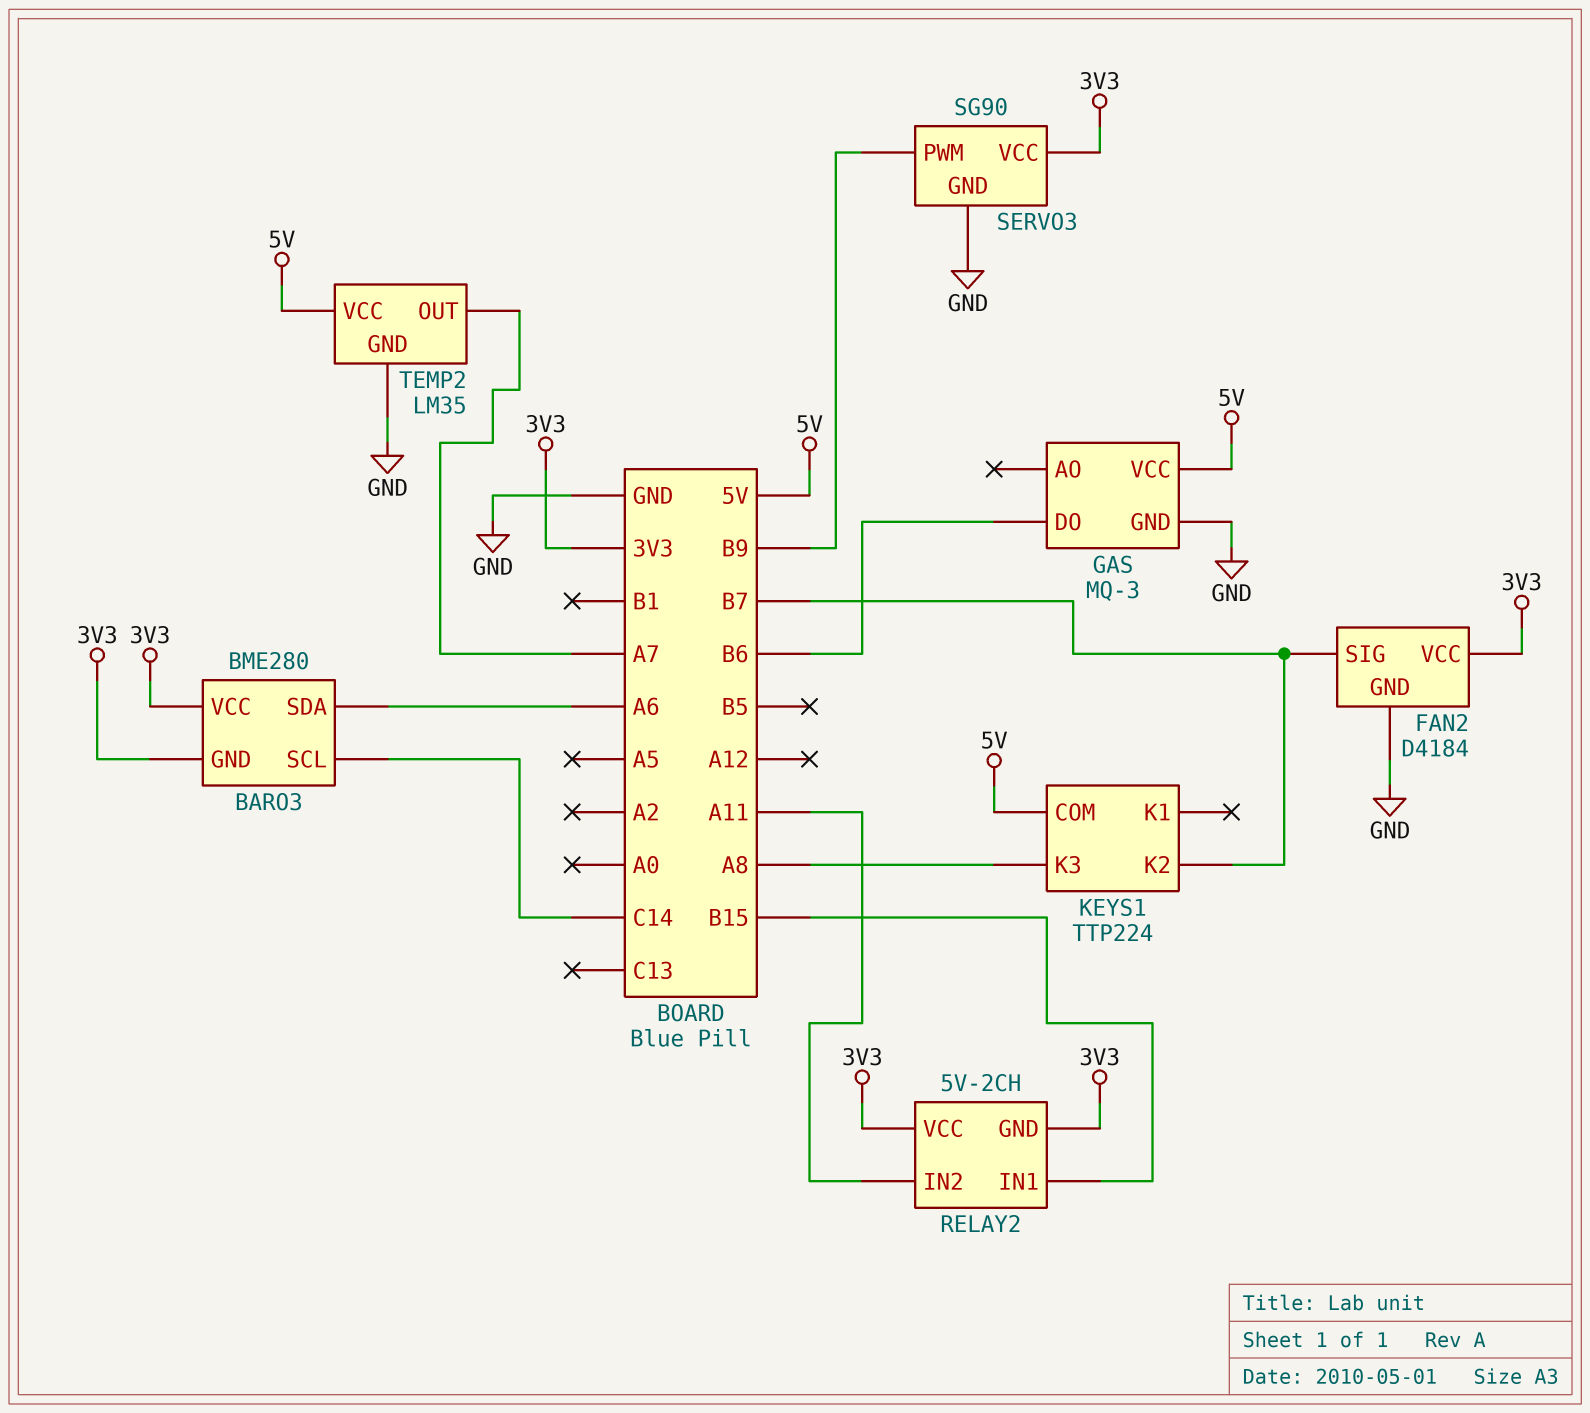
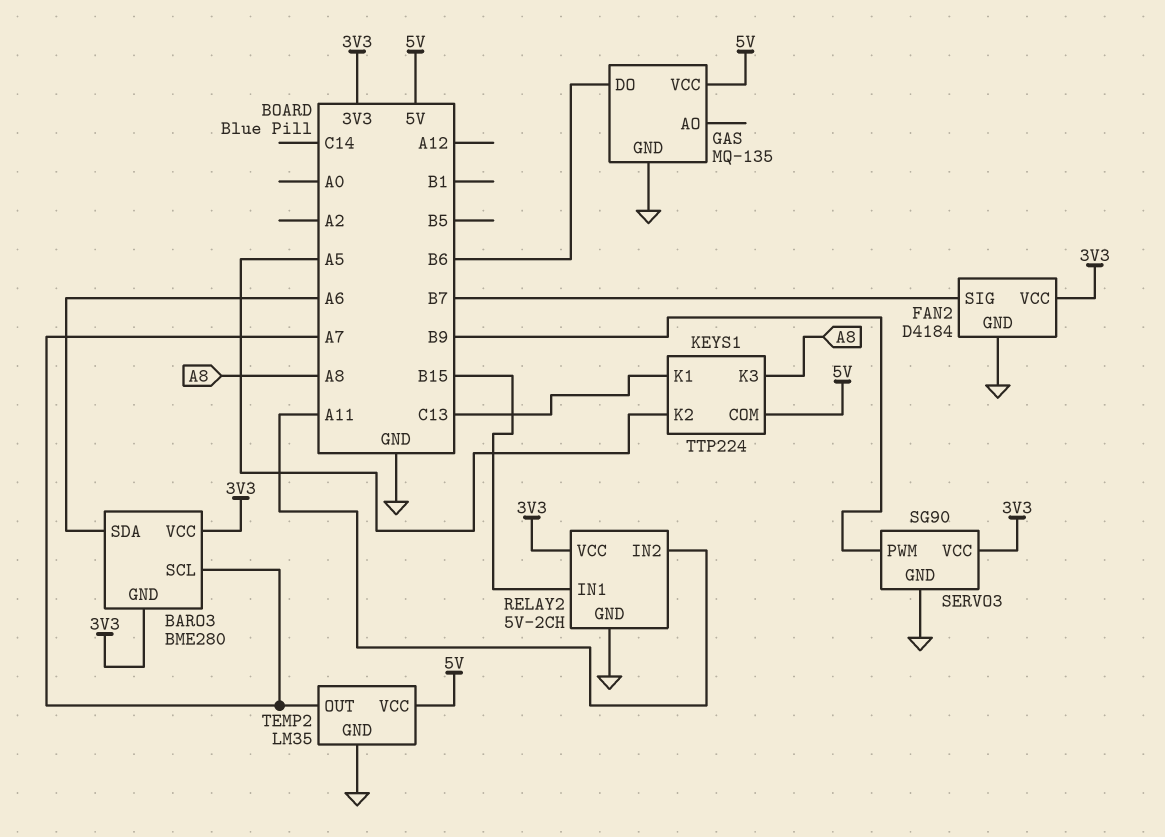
BARO3 pin SCL: C14 -> A7
GAS: MQ-3 -> MQ-135
KEYS1 pin K1: none -> C13
KEYS1 pin K2: B7 -> A5
RELAY2 pin GND: 3V3 -> GND

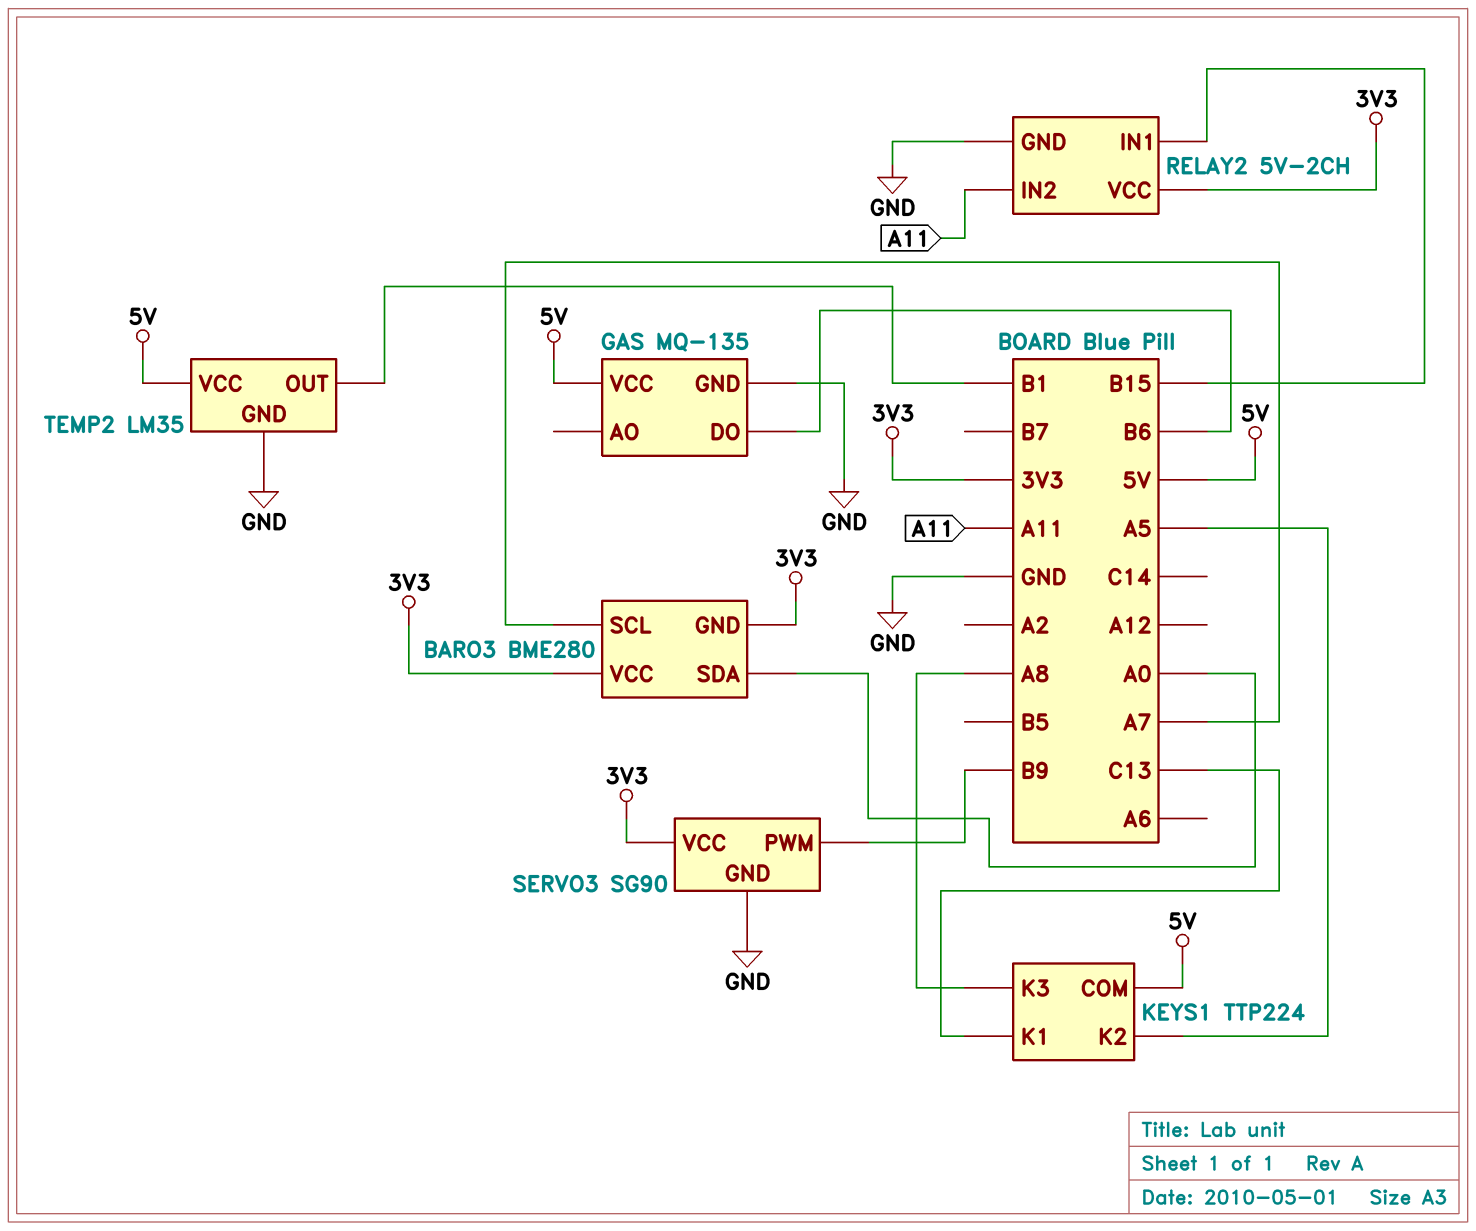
BARO3 pin SDA: A6 -> A0
FAN2: D4184 -> none
FAN2 pin GND: GND -> none
FAN2 pin SIG: B7 -> none
FAN2 pin VCC: 3V3 -> none
TEMP2 pin OUT: A7 -> B1

